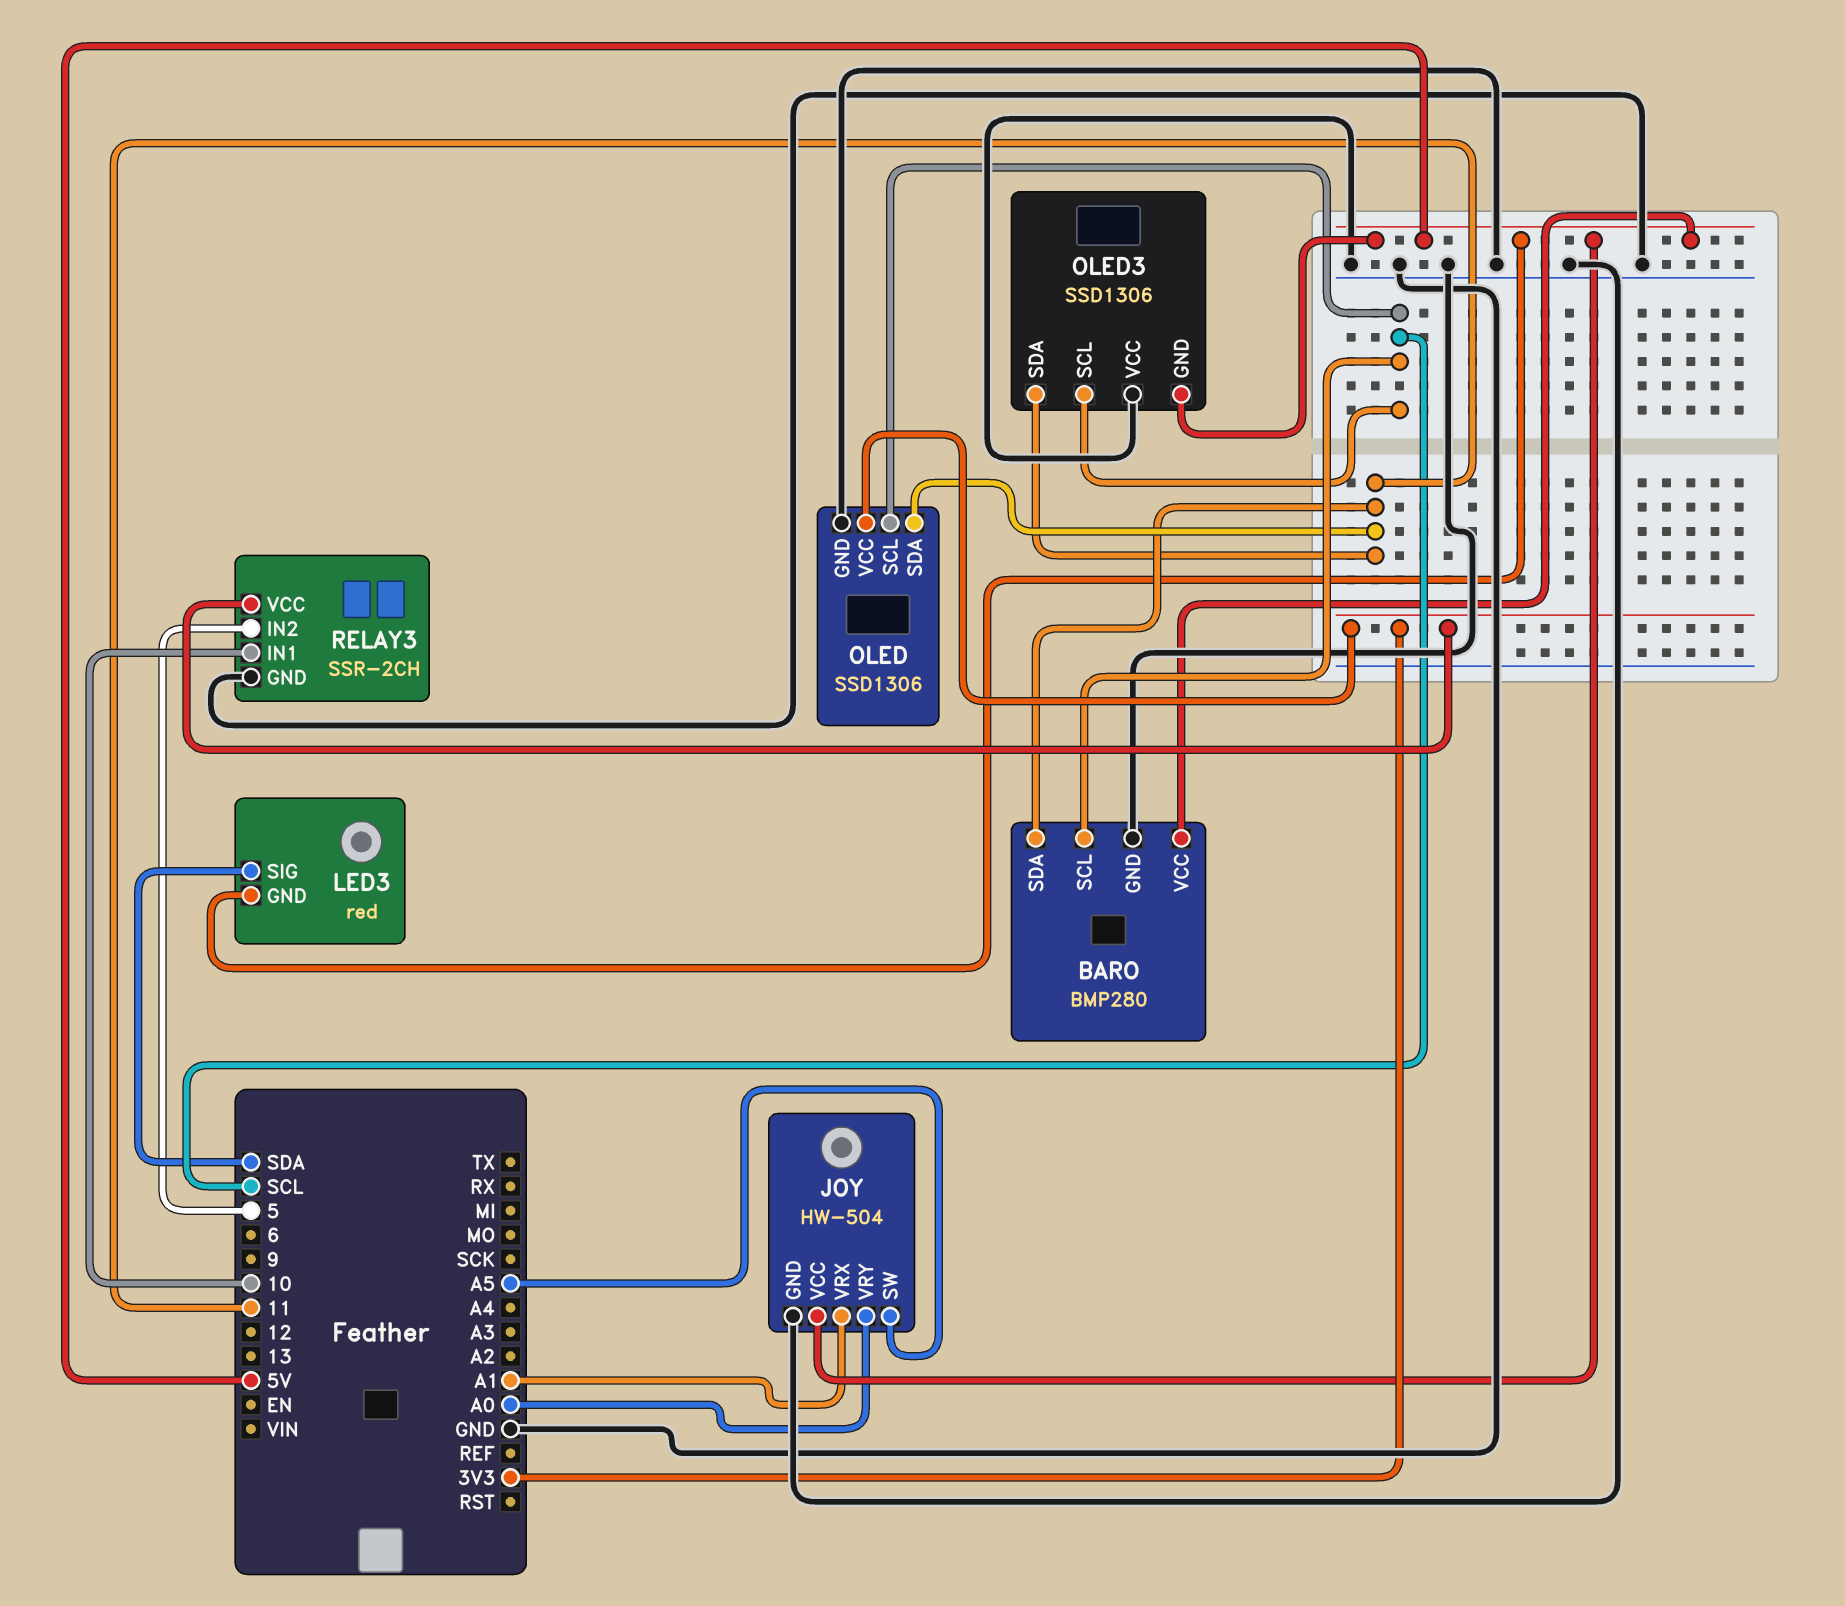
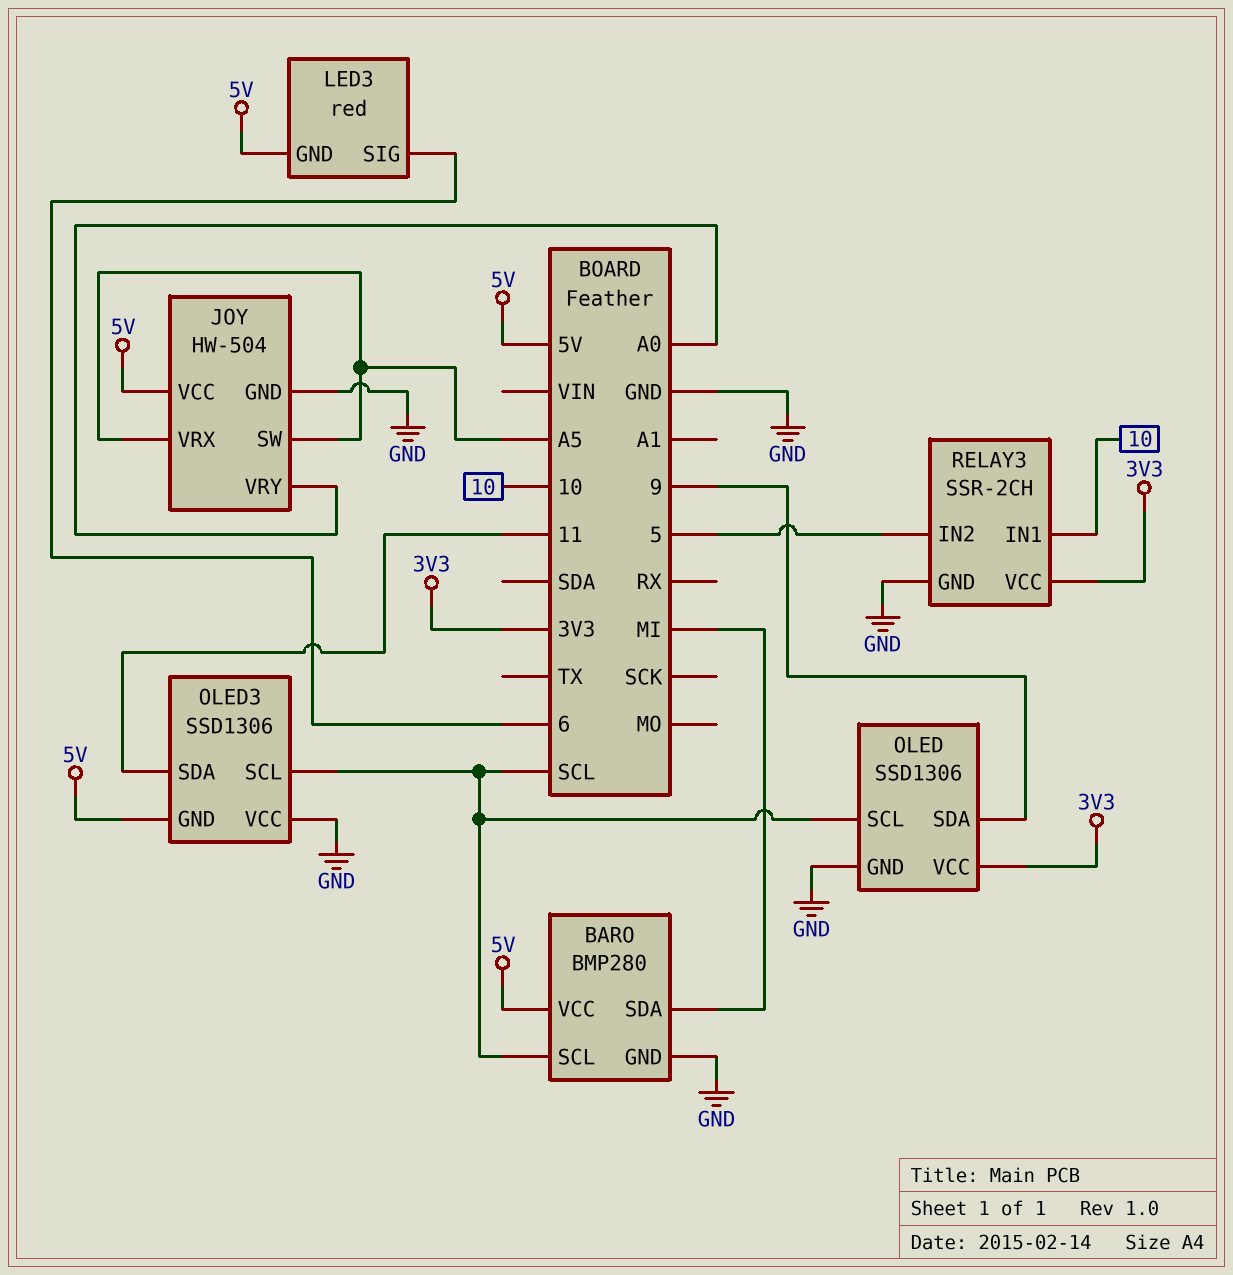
BARO pin SDA: 11 -> MI
JOY pin VRX: A1 -> A5
LED3 pin SIG: SDA -> 6
OLED pin SDA: 11 -> 9

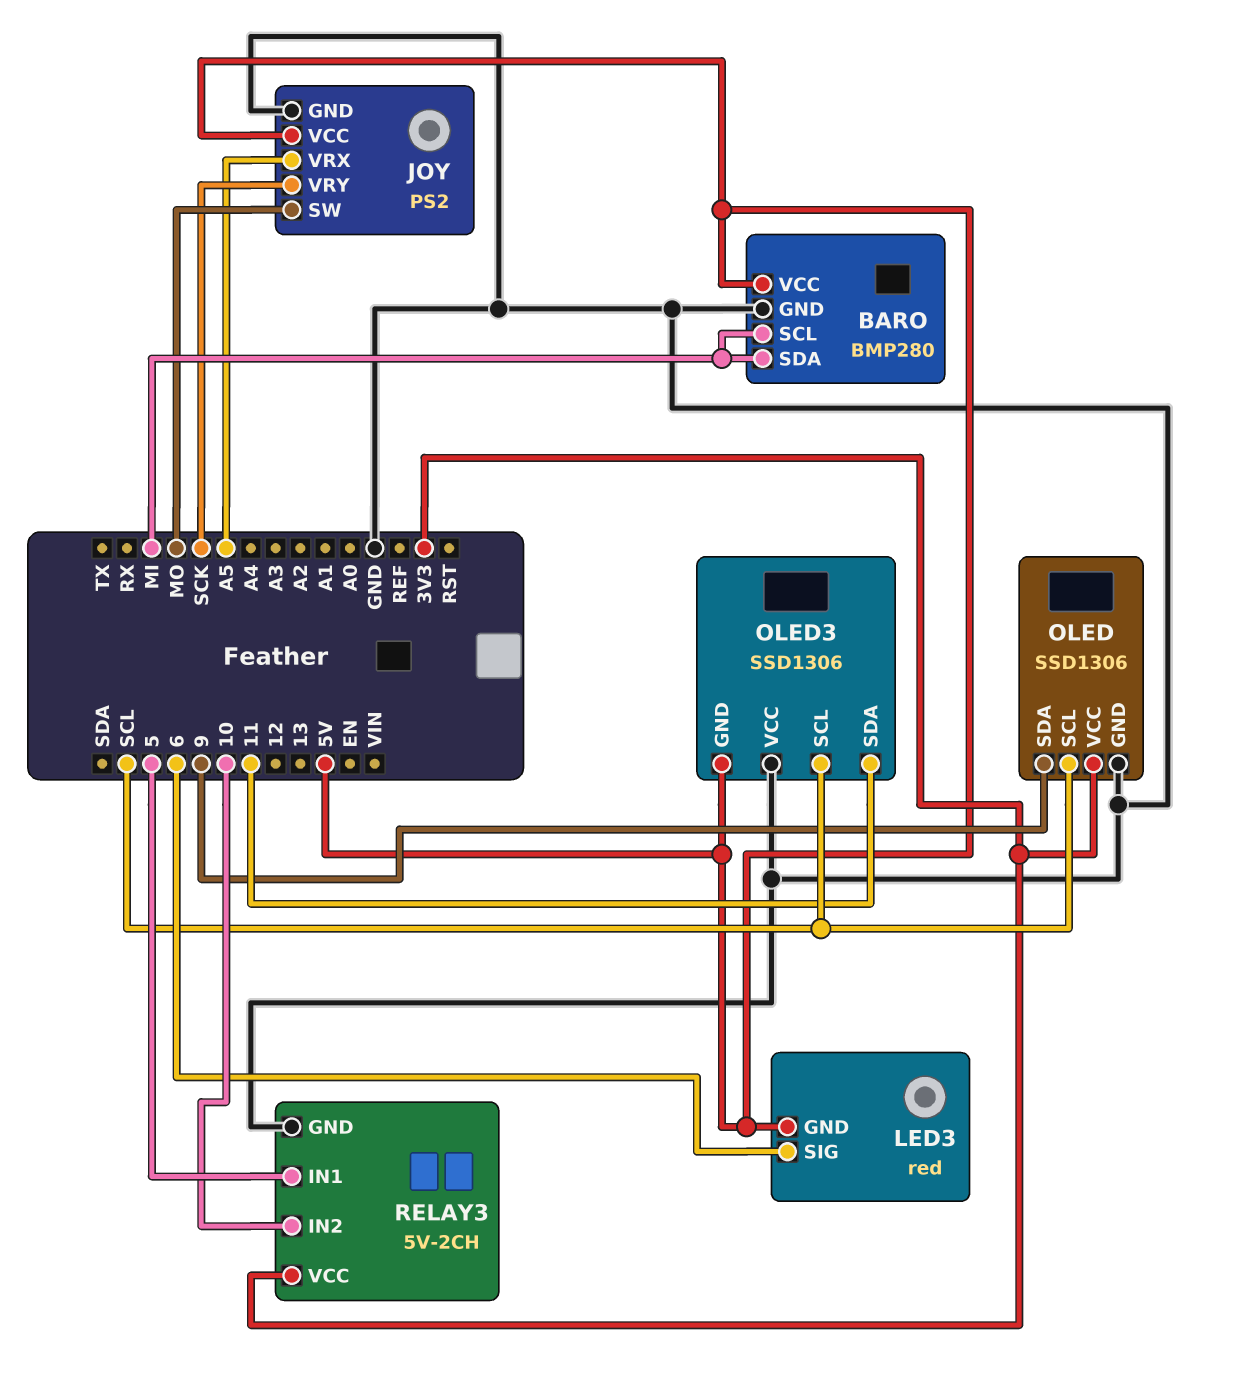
BARO pin SCL: SCL -> MI
JOY: HW-504 -> PS2
JOY pin SW: A5 -> MO
JOY pin VRY: A0 -> SCK
RELAY3: SSR-2CH -> 5V-2CH
RELAY3 pin IN1: 10 -> 5
RELAY3 pin IN2: 5 -> 10

